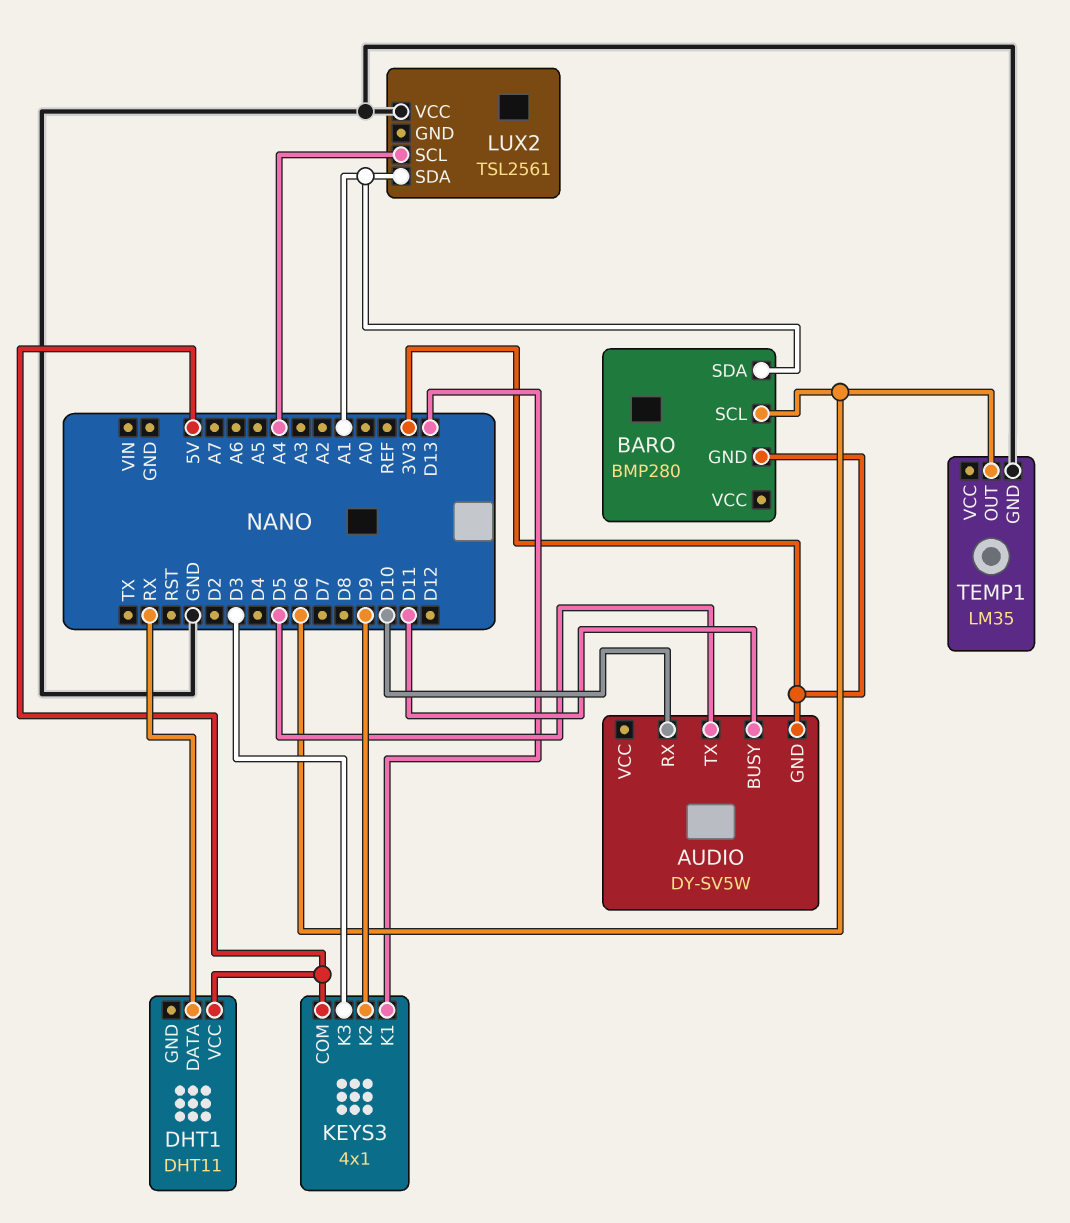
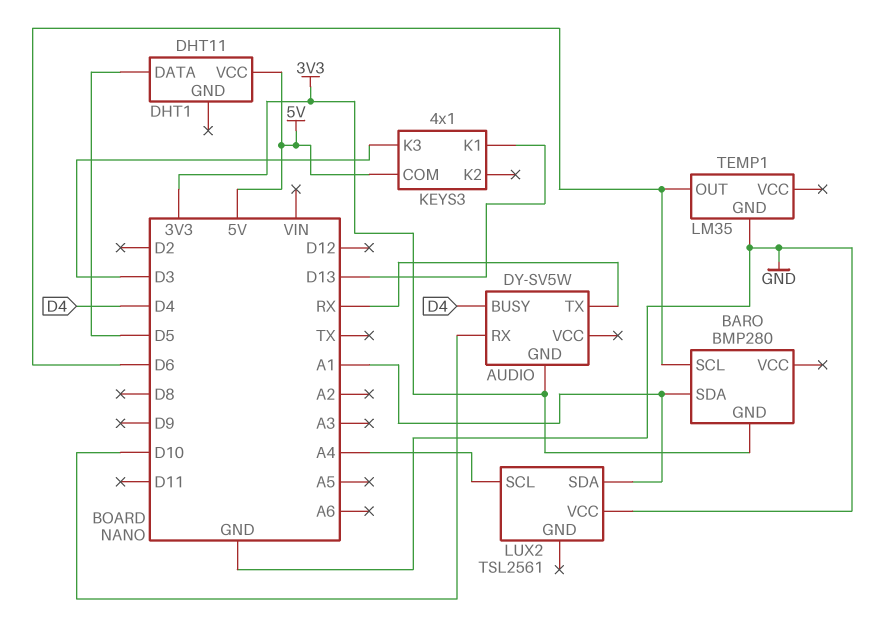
AUDIO pin BUSY: D11 -> D4
AUDIO pin TX: D5 -> RX
DHT1 pin DATA: RX -> D5
KEYS3 pin K2: D9 -> none

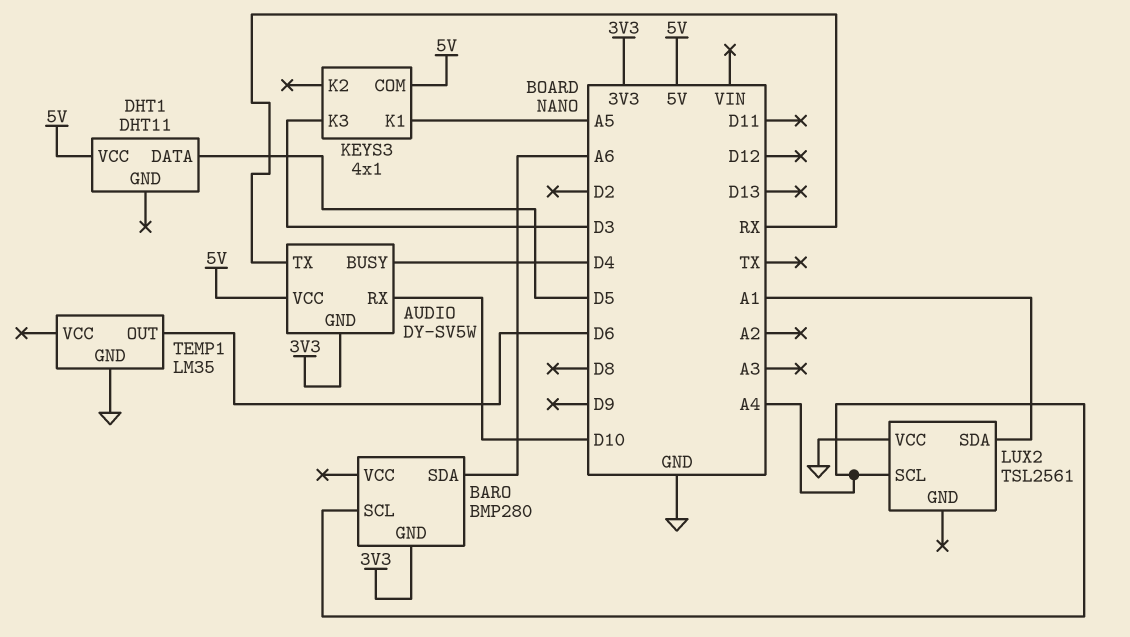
AUDIO pin VCC: none -> 5V
BARO pin SCL: D6 -> A4
BARO pin SDA: A1 -> A6
KEYS3 pin K1: D13 -> A5

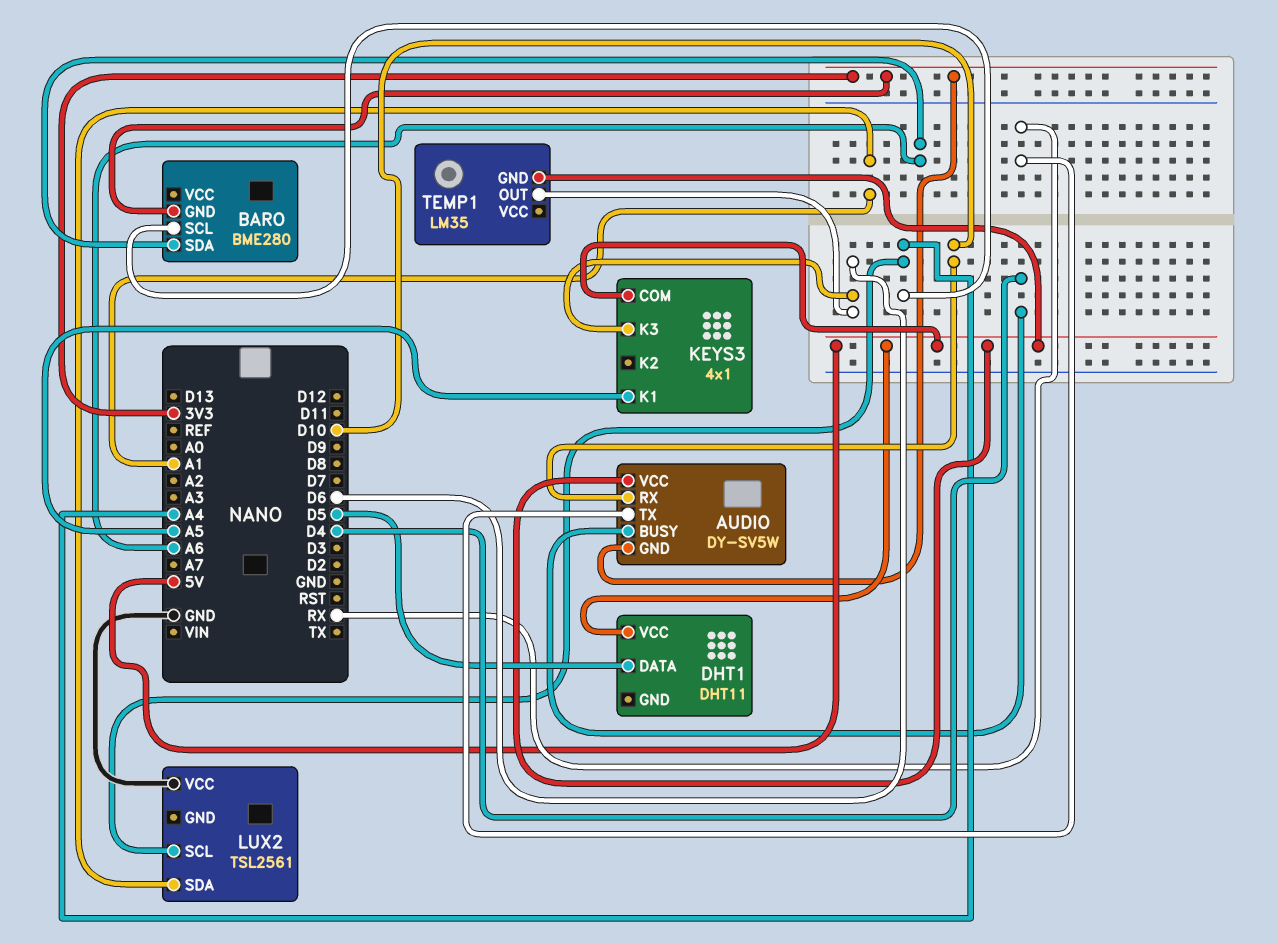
BARO: BMP280 -> BME280
KEYS3 pin K3: D3 -> D6
TEMP1 pin GND: GND -> 5V

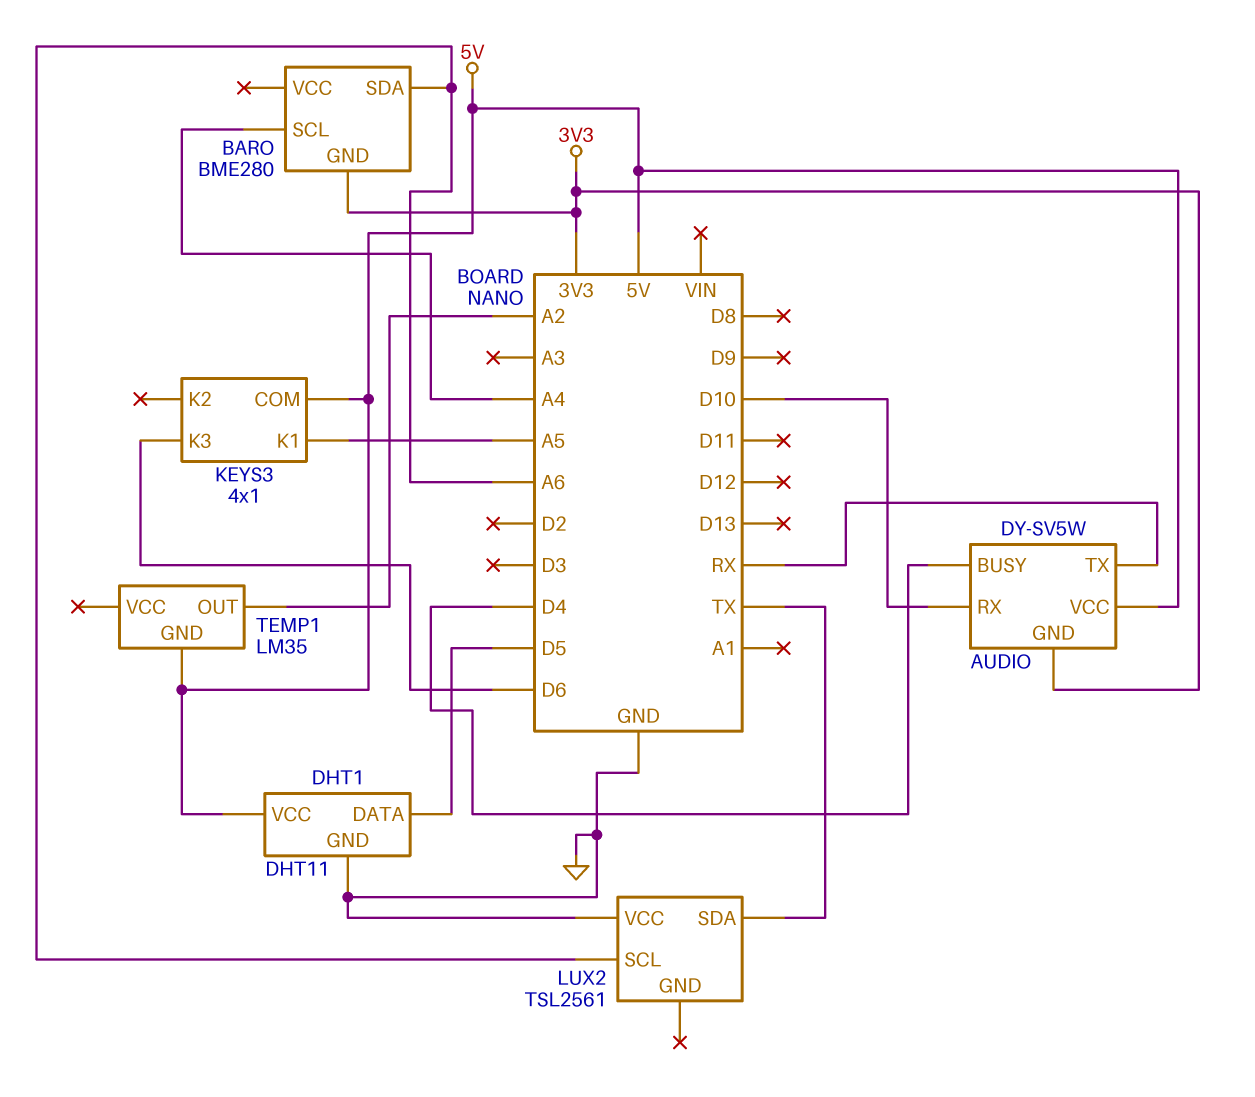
DHT1 pin GND: none -> GND
LUX2 pin SCL: A4 -> A6
LUX2 pin SDA: A1 -> TX
TEMP1 pin OUT: D6 -> A2

